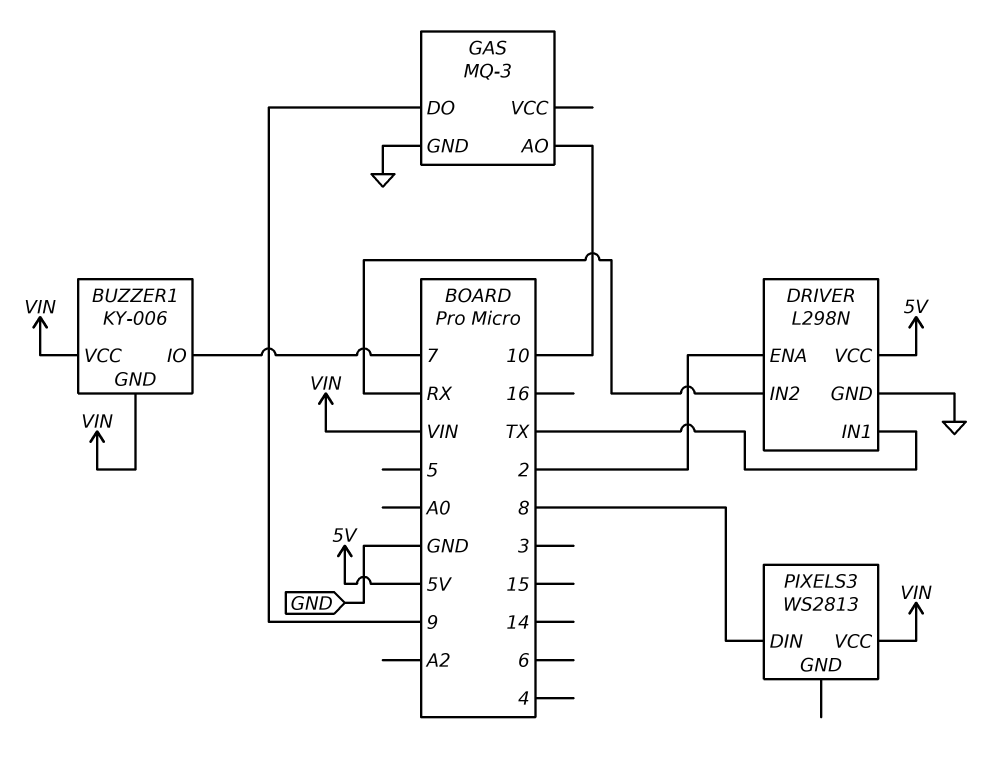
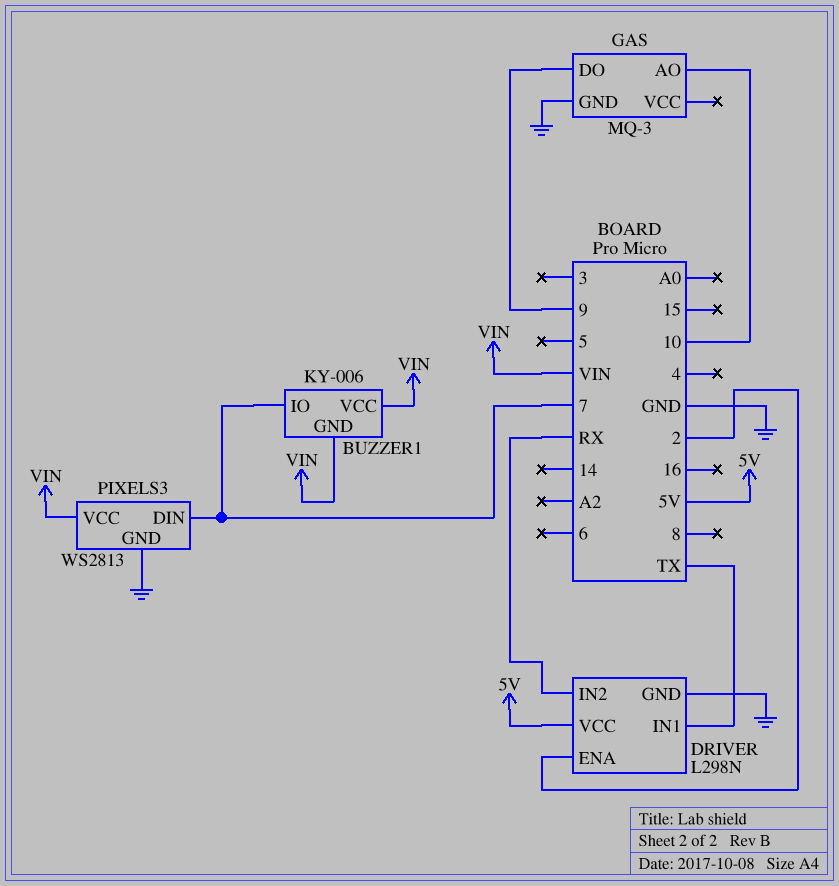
PIXELS3 pin DIN: 8 -> 7
PIXELS3 pin GND: none -> GND

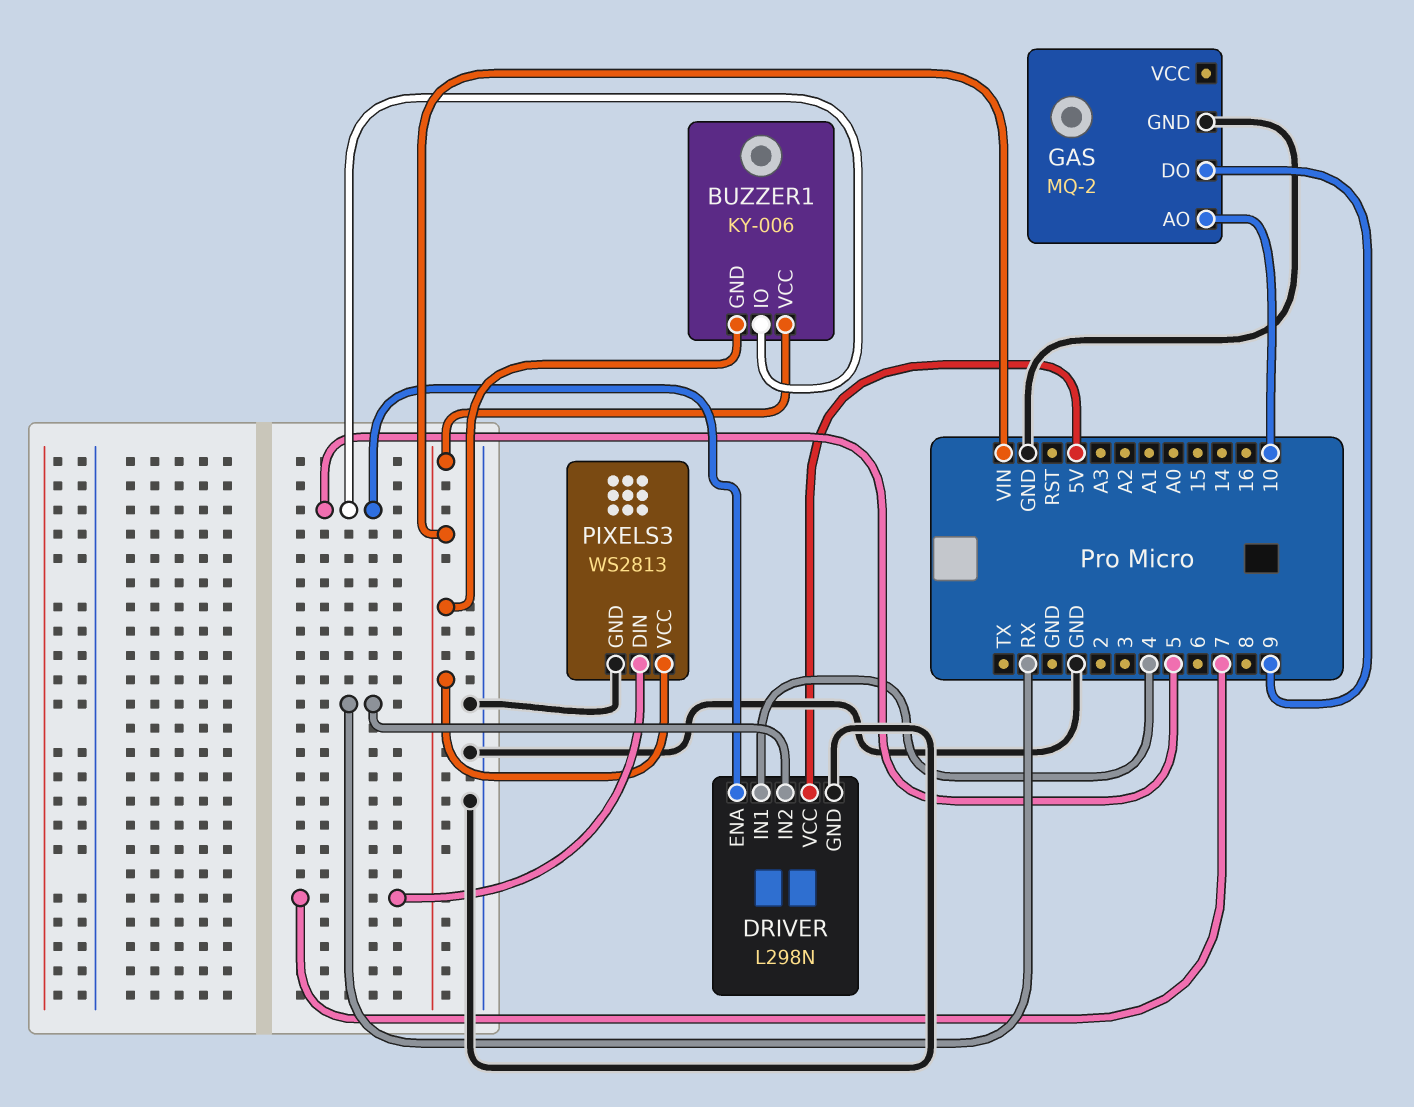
BUZZER1 pin IO: 7 -> 5
DRIVER pin ENA: 2 -> 5
DRIVER pin IN1: TX -> 4
GAS: MQ-3 -> MQ-2

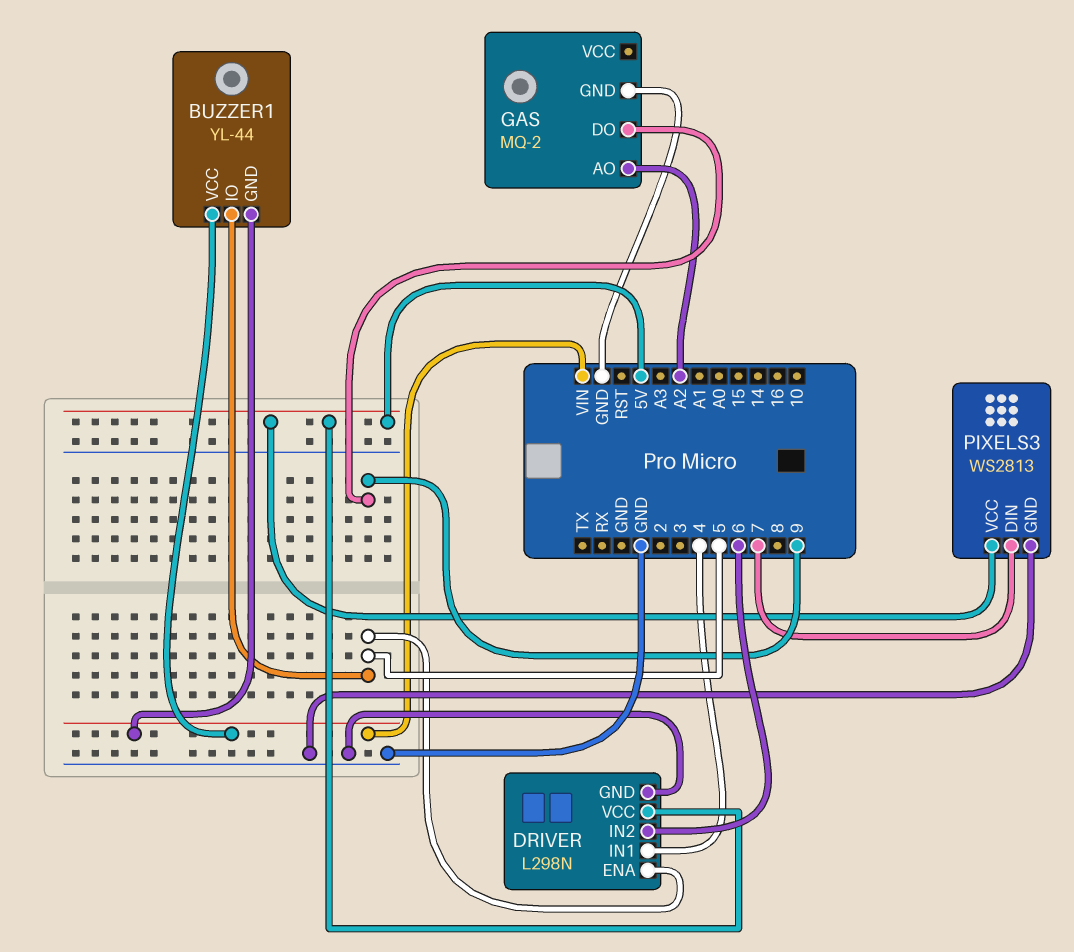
BUZZER1: KY-006 -> YL-44
DRIVER pin IN2: RX -> 6
GAS pin AO: 10 -> A2
PIXELS3 pin VCC: VIN -> 5V

